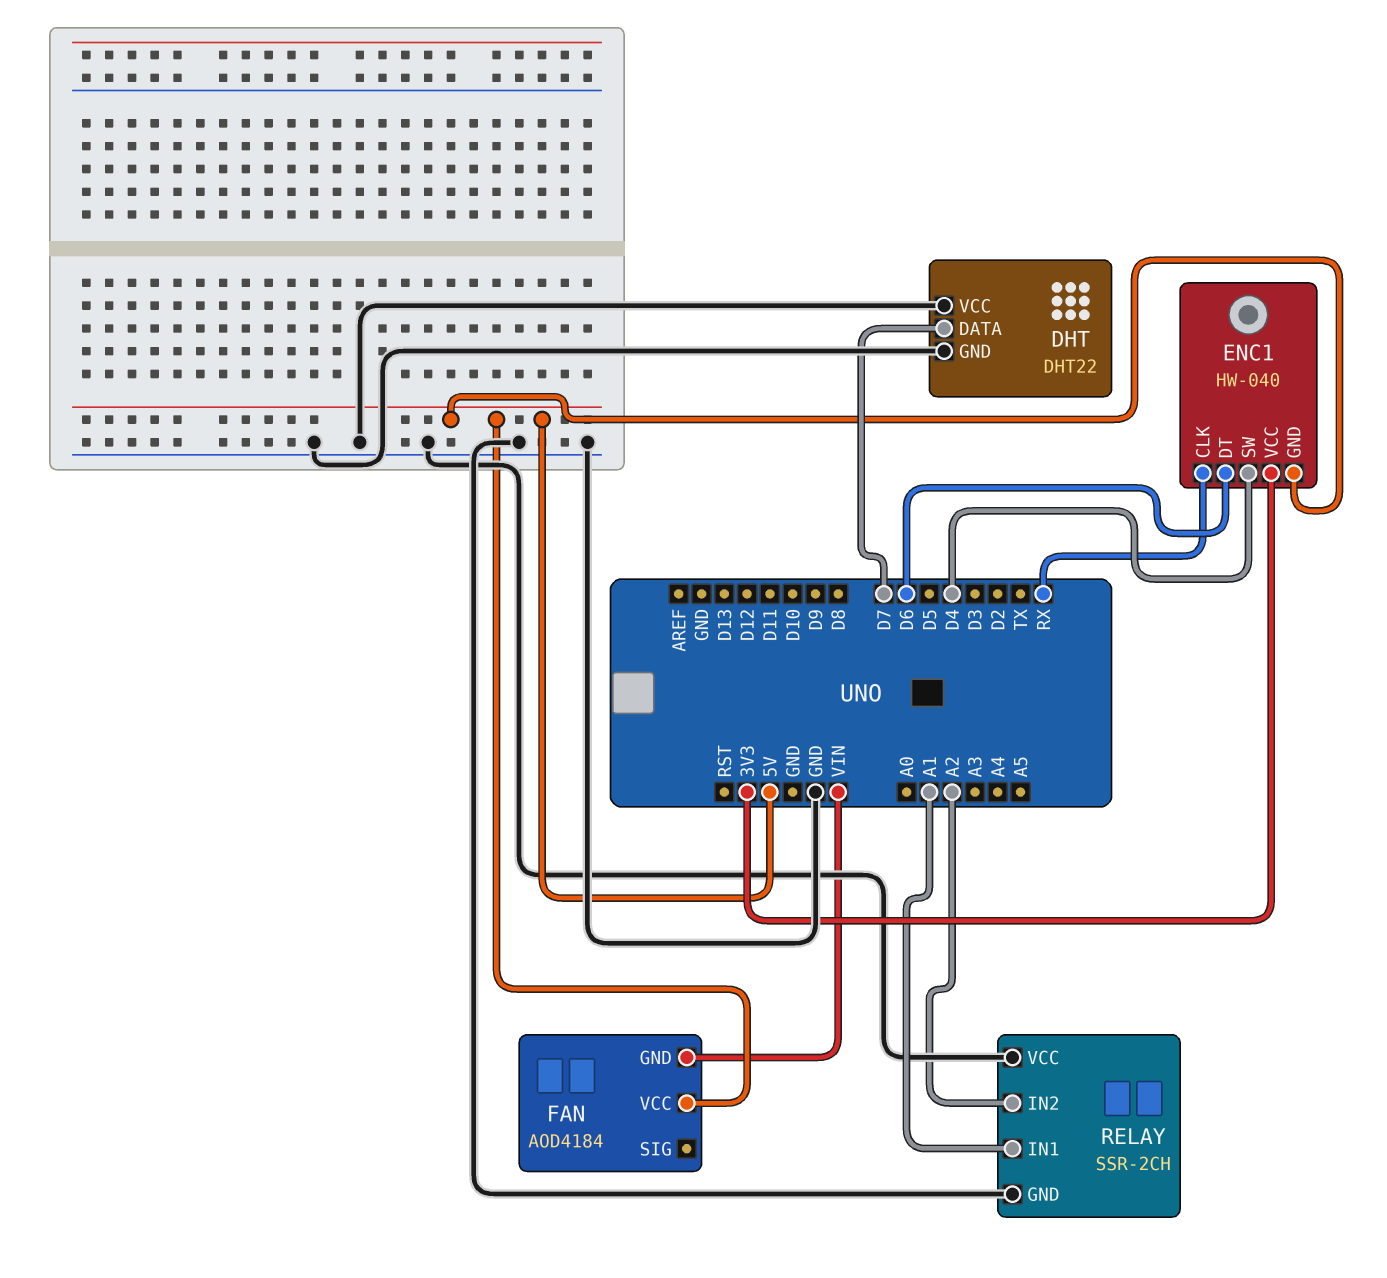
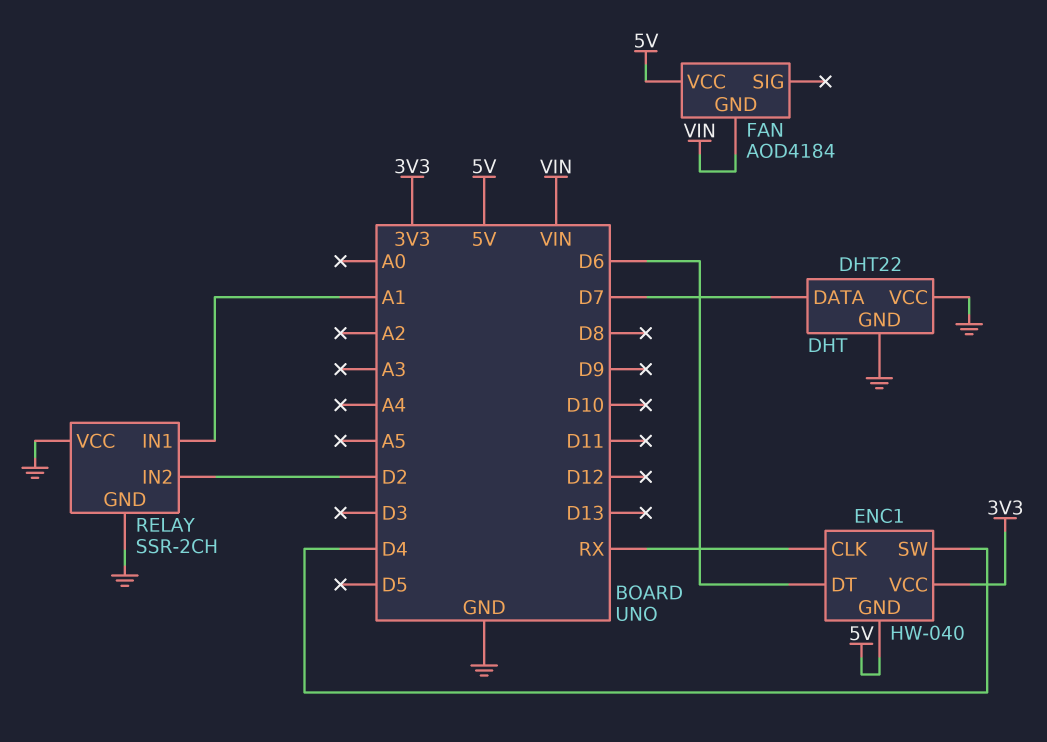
RELAY pin IN2: A2 -> D2

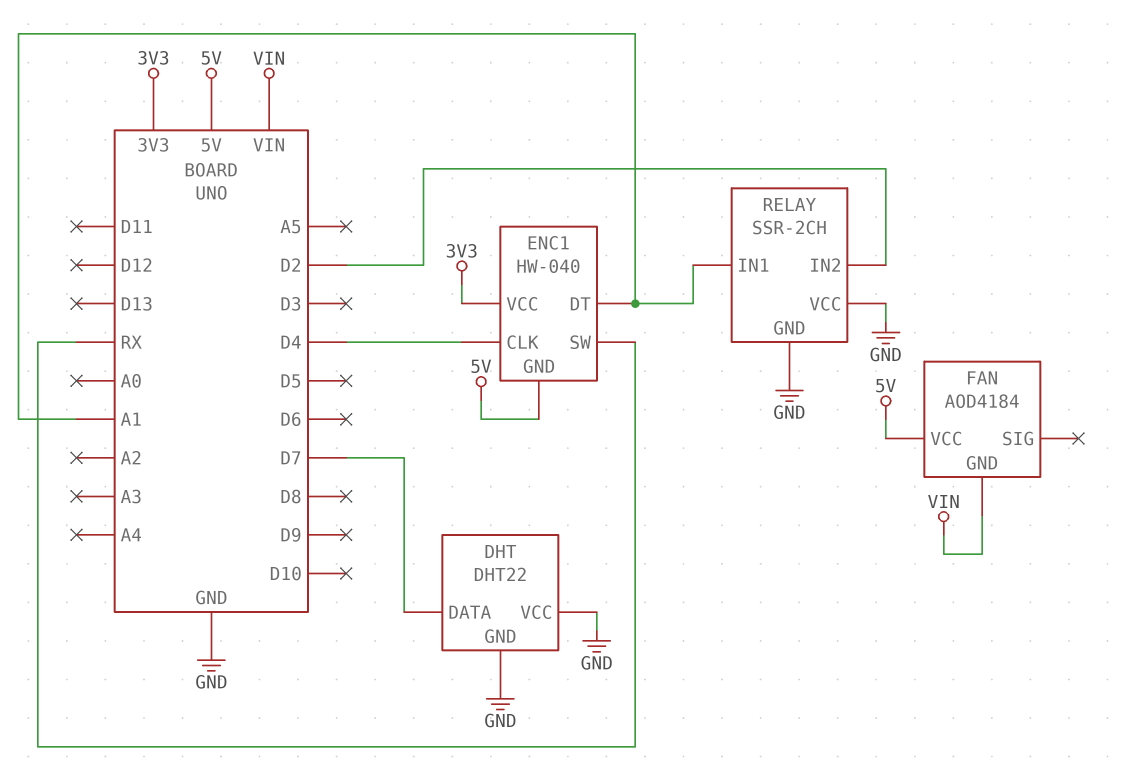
ENC1 pin CLK: RX -> D4
ENC1 pin DT: D6 -> A1
ENC1 pin SW: D4 -> RX

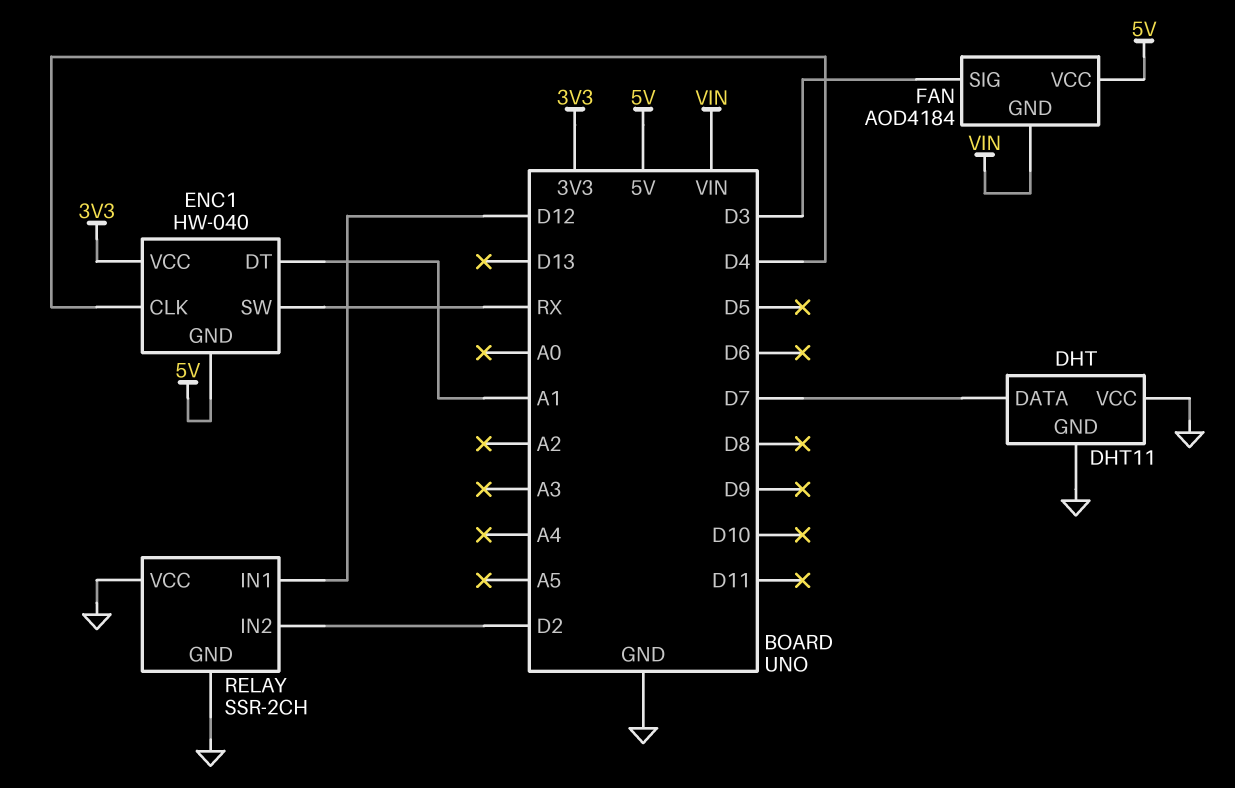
DHT: DHT22 -> DHT11
FAN pin SIG: none -> D3
RELAY pin IN1: A1 -> D12

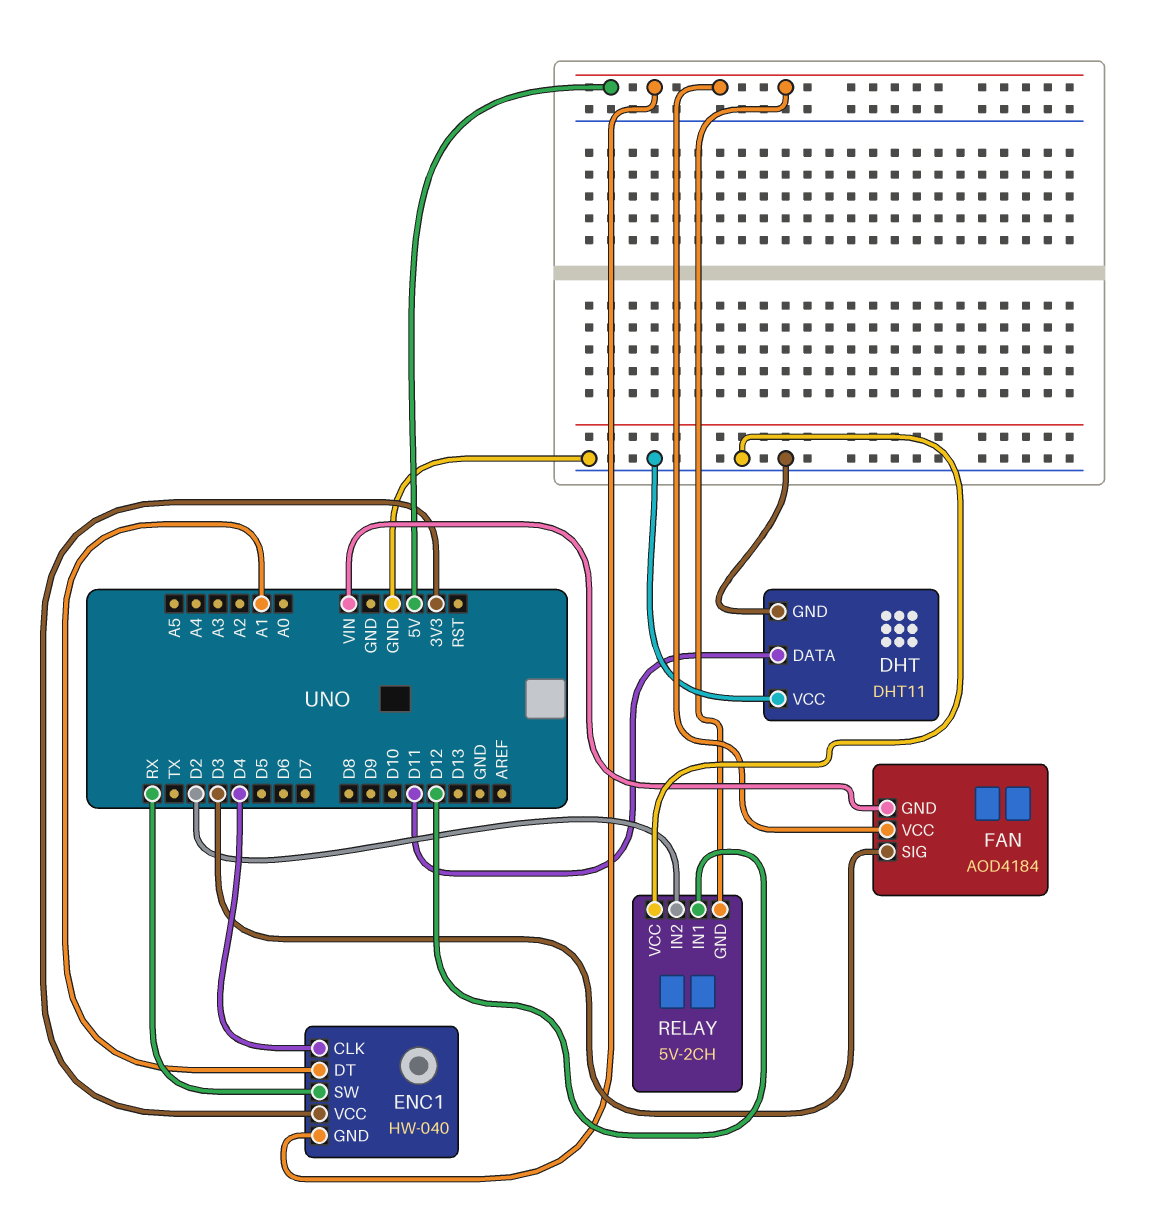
DHT pin DATA: D7 -> D11
RELAY: SSR-2CH -> 5V-2CH
RELAY pin GND: GND -> 5V

